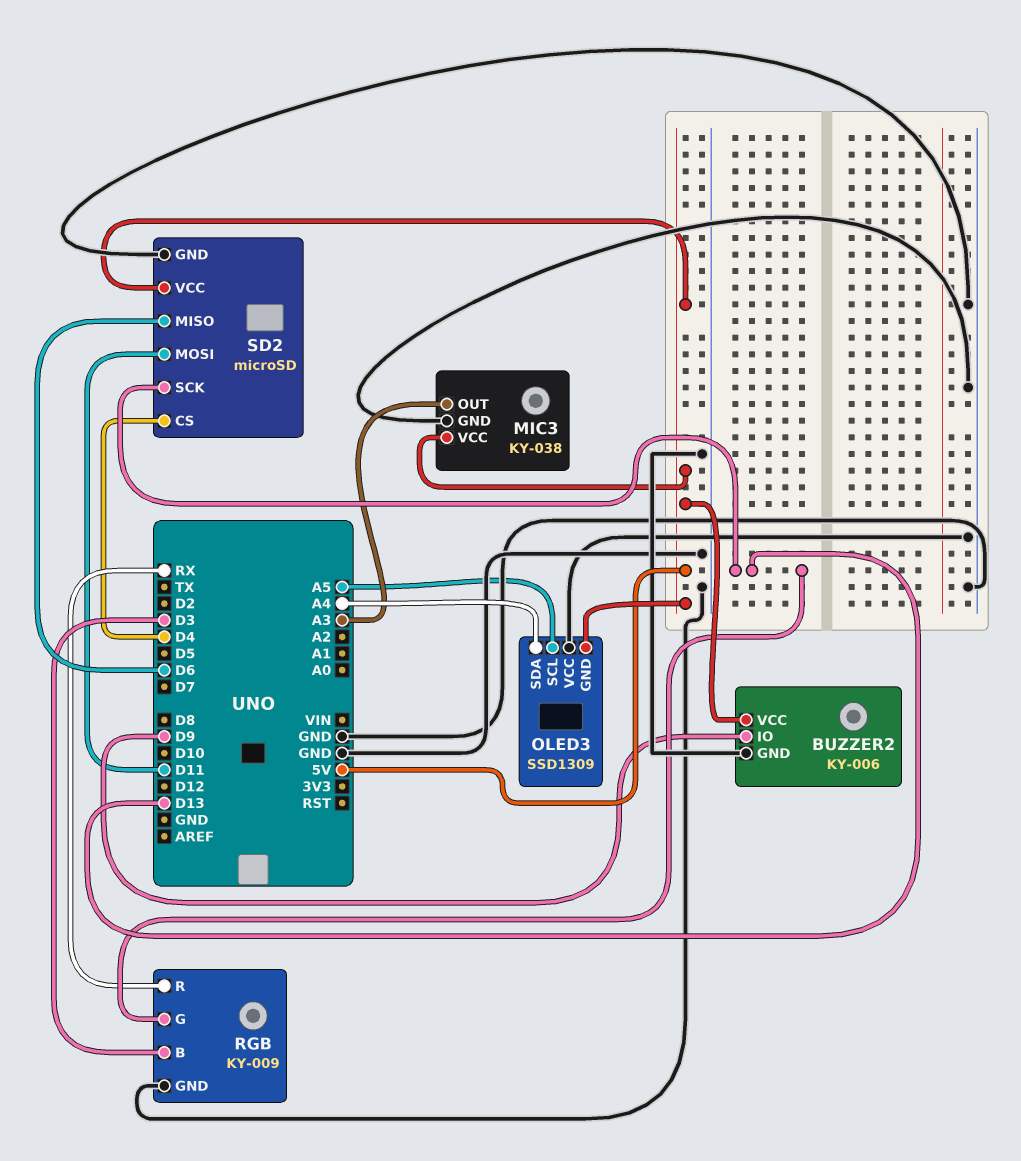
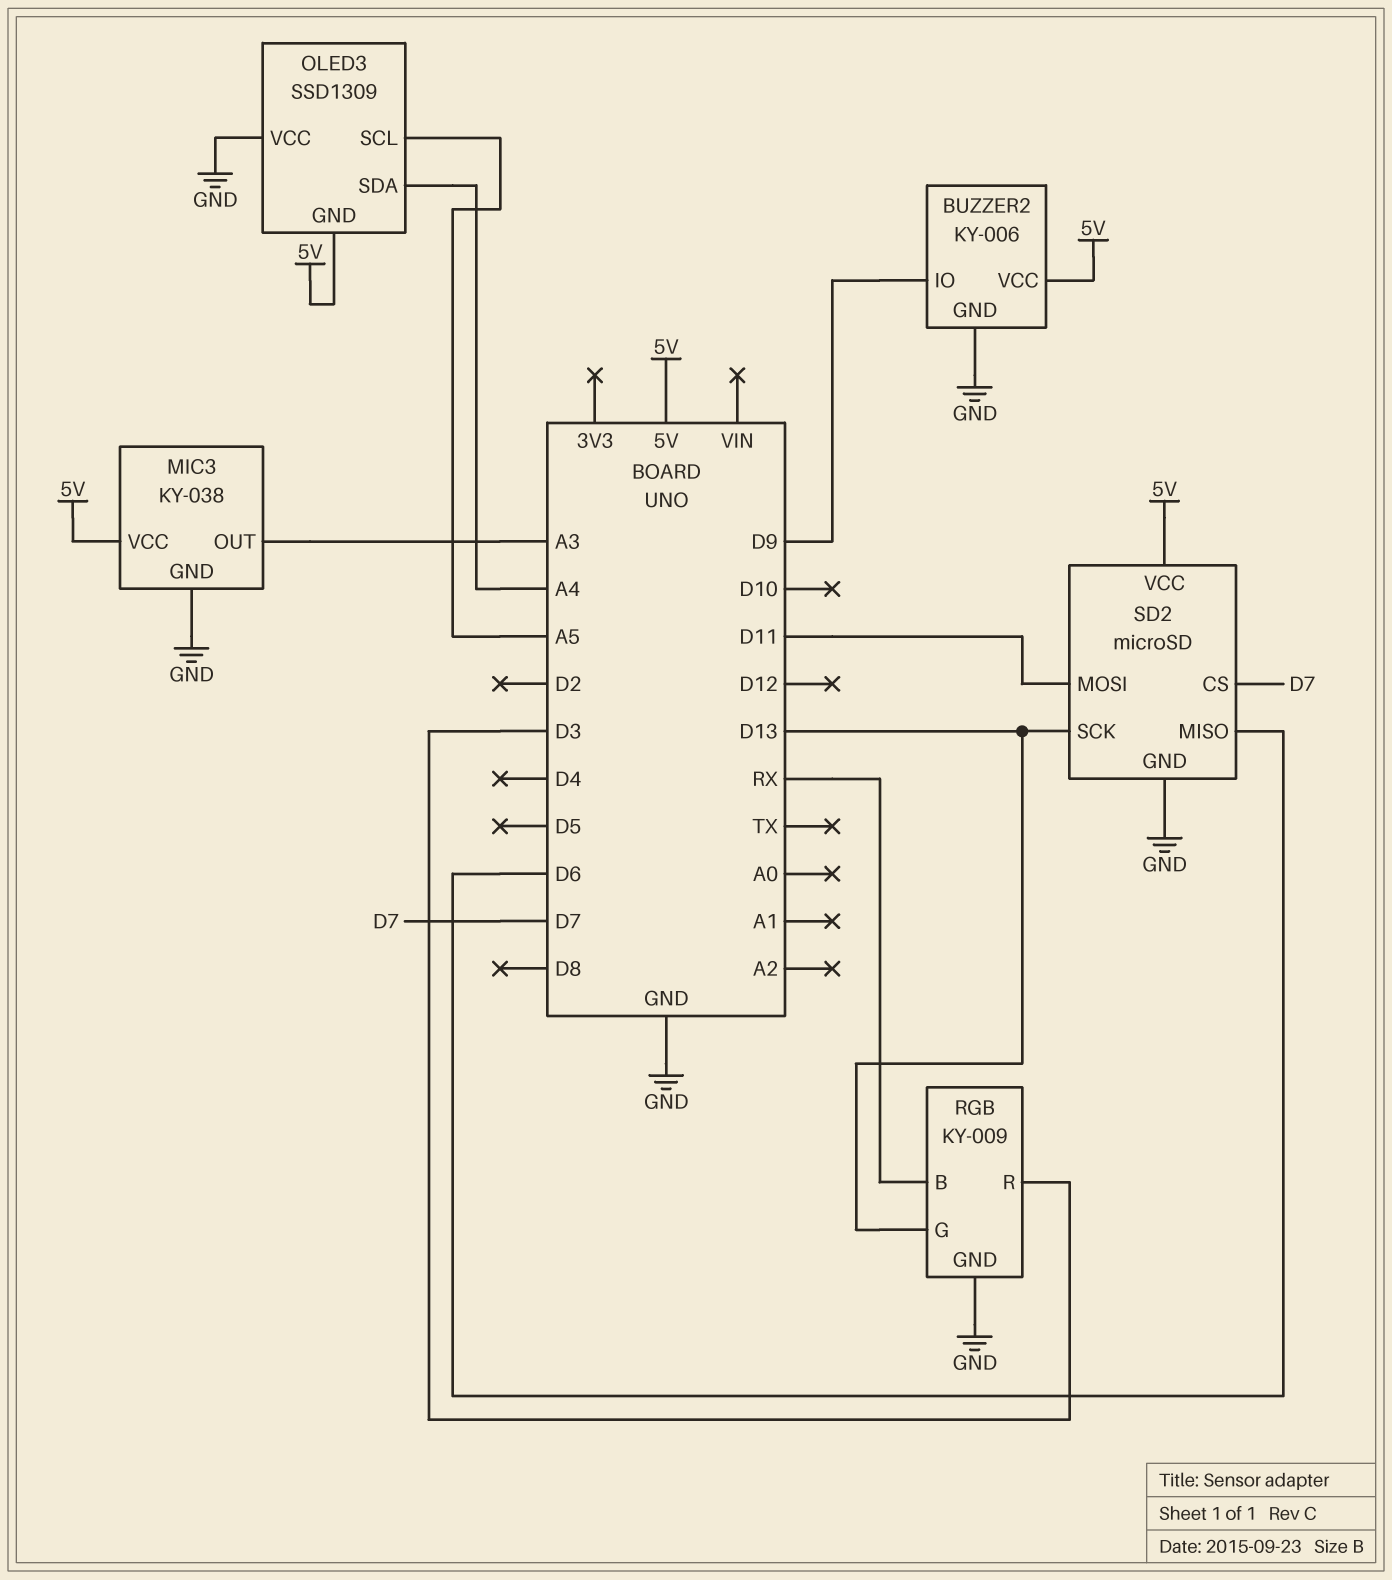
RGB pin B: D3 -> RX
RGB pin R: RX -> D3
SD2 pin CS: D4 -> D7

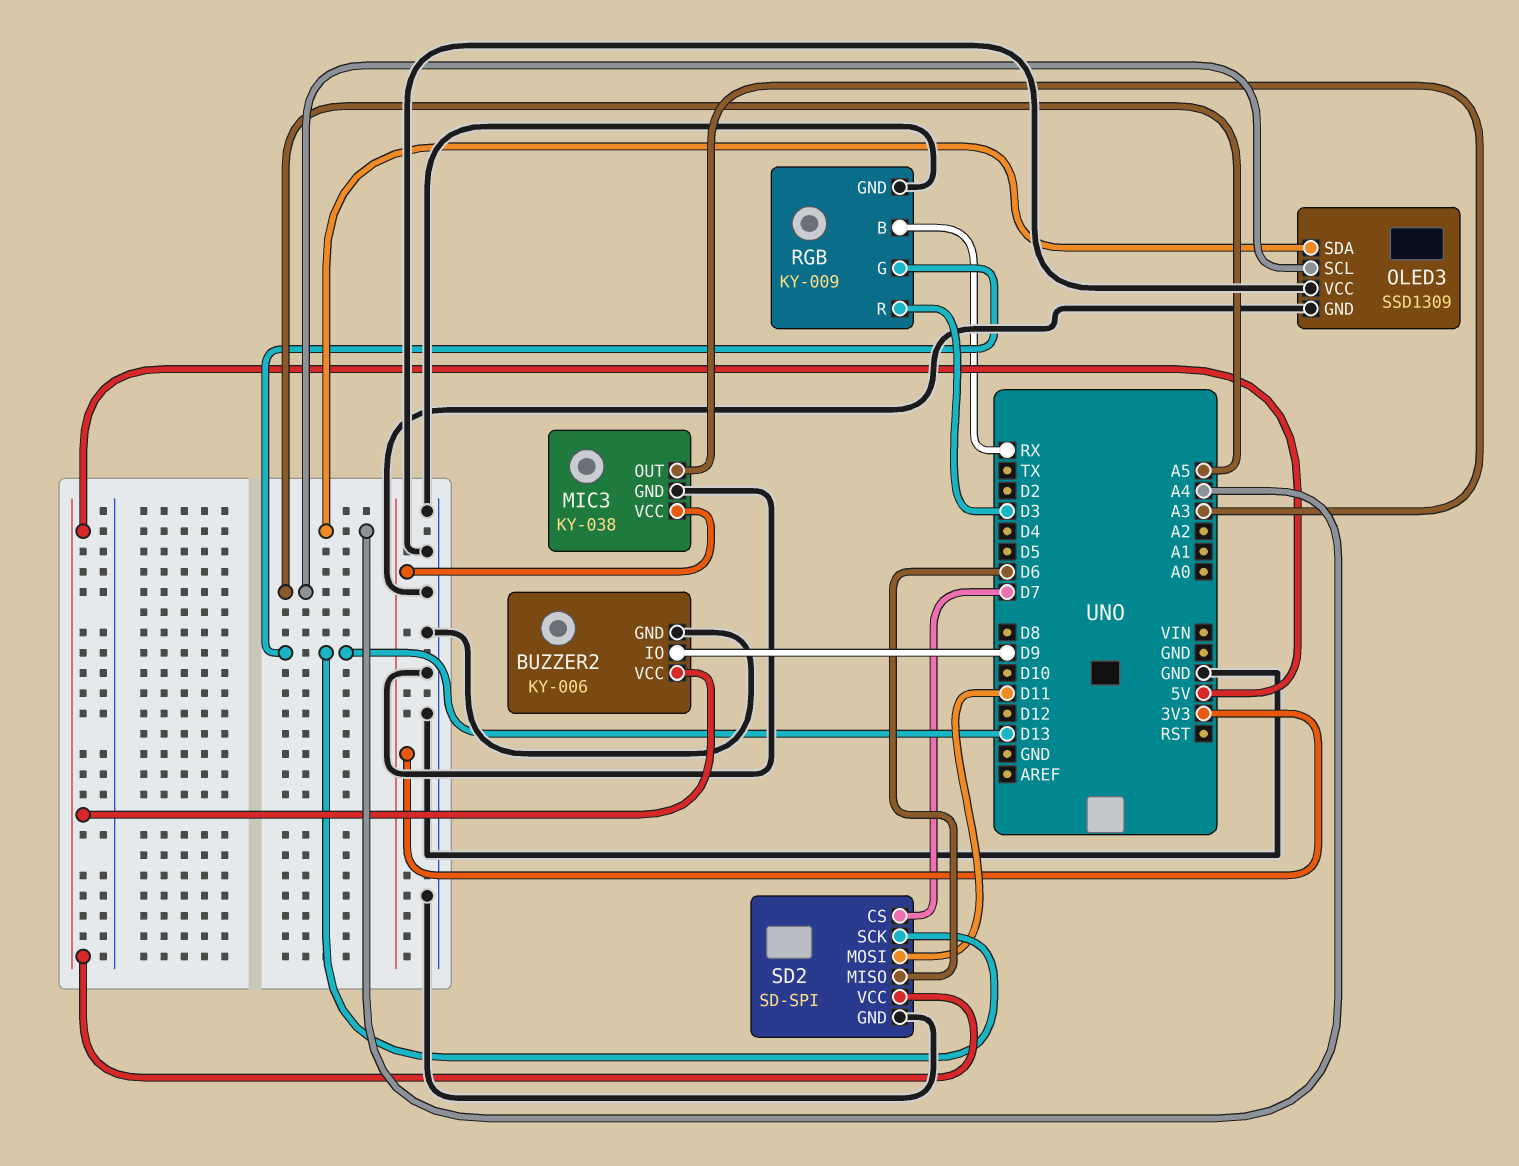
MIC3 pin VCC: 5V -> 3V3
OLED3 pin GND: 5V -> GND
SD2: microSD -> SD-SPI

